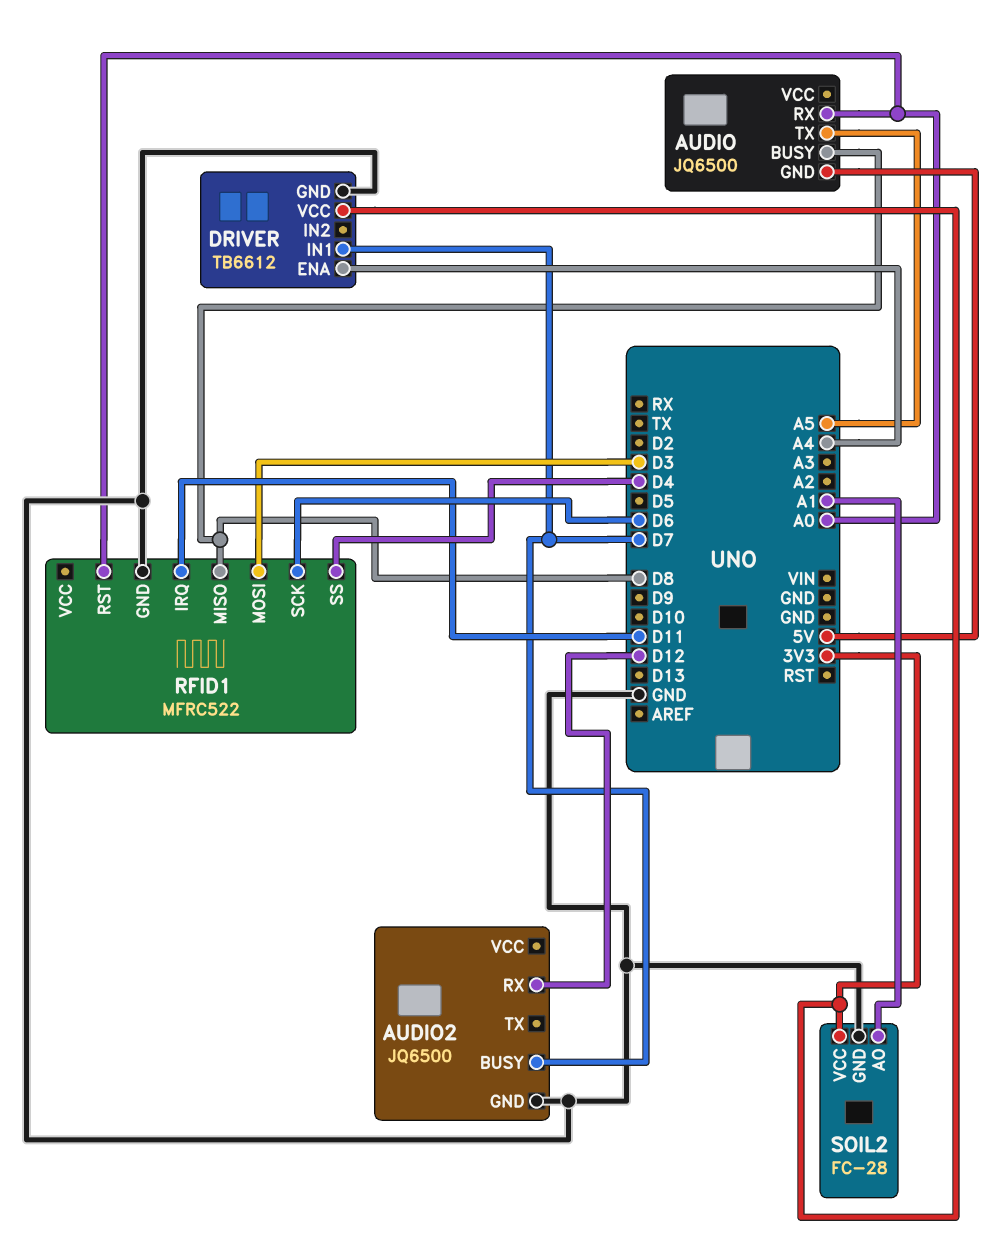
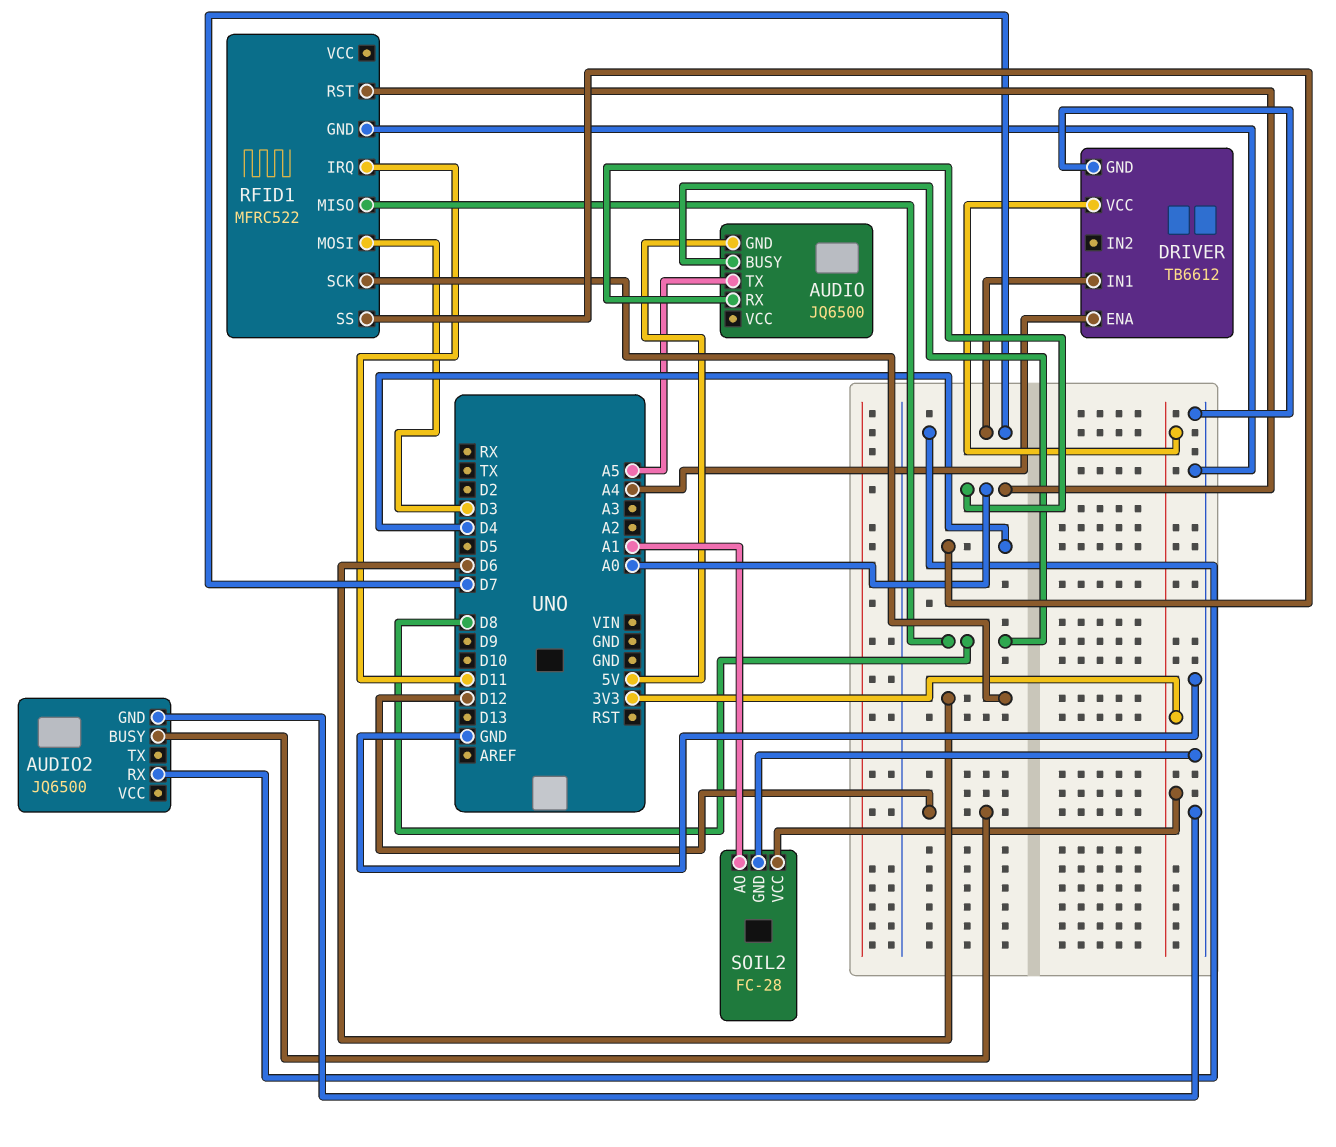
AUDIO2 pin BUSY: D7 -> D12
AUDIO2 pin RX: D12 -> D7

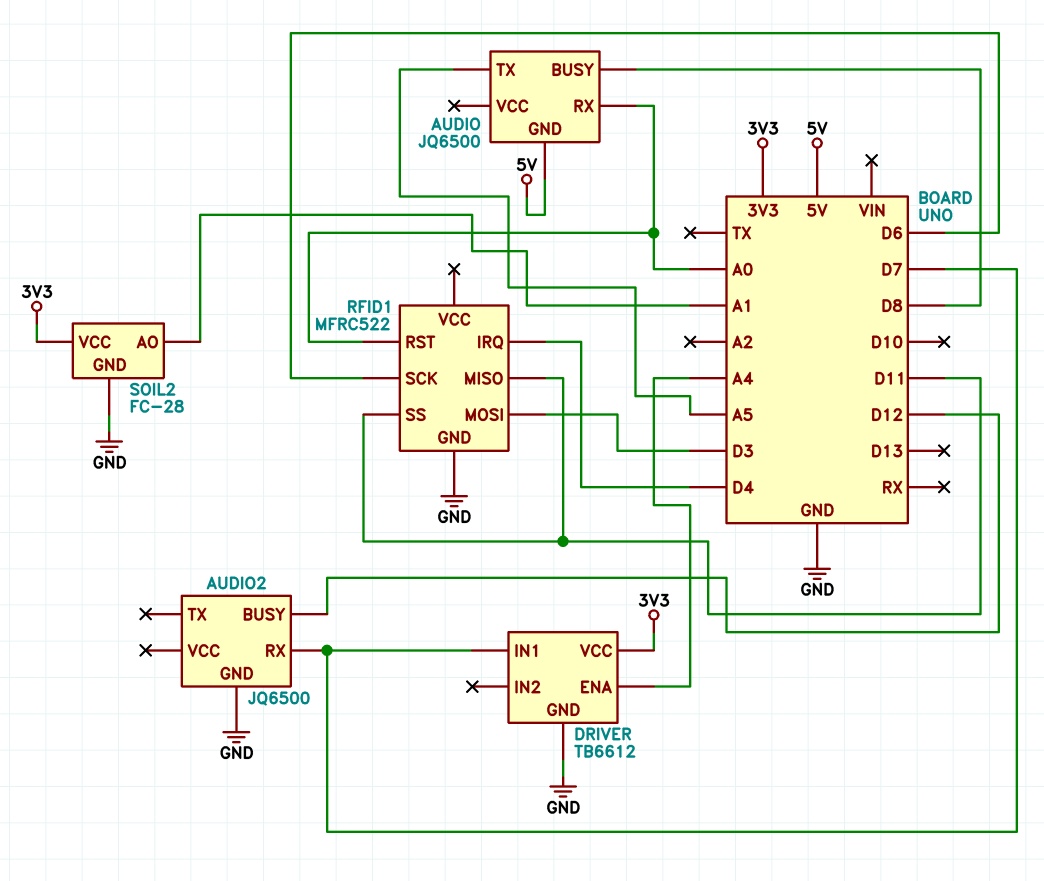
RFID1 pin IRQ: D11 -> D4
RFID1 pin MISO: D8 -> D11
RFID1 pin SS: D4 -> D11

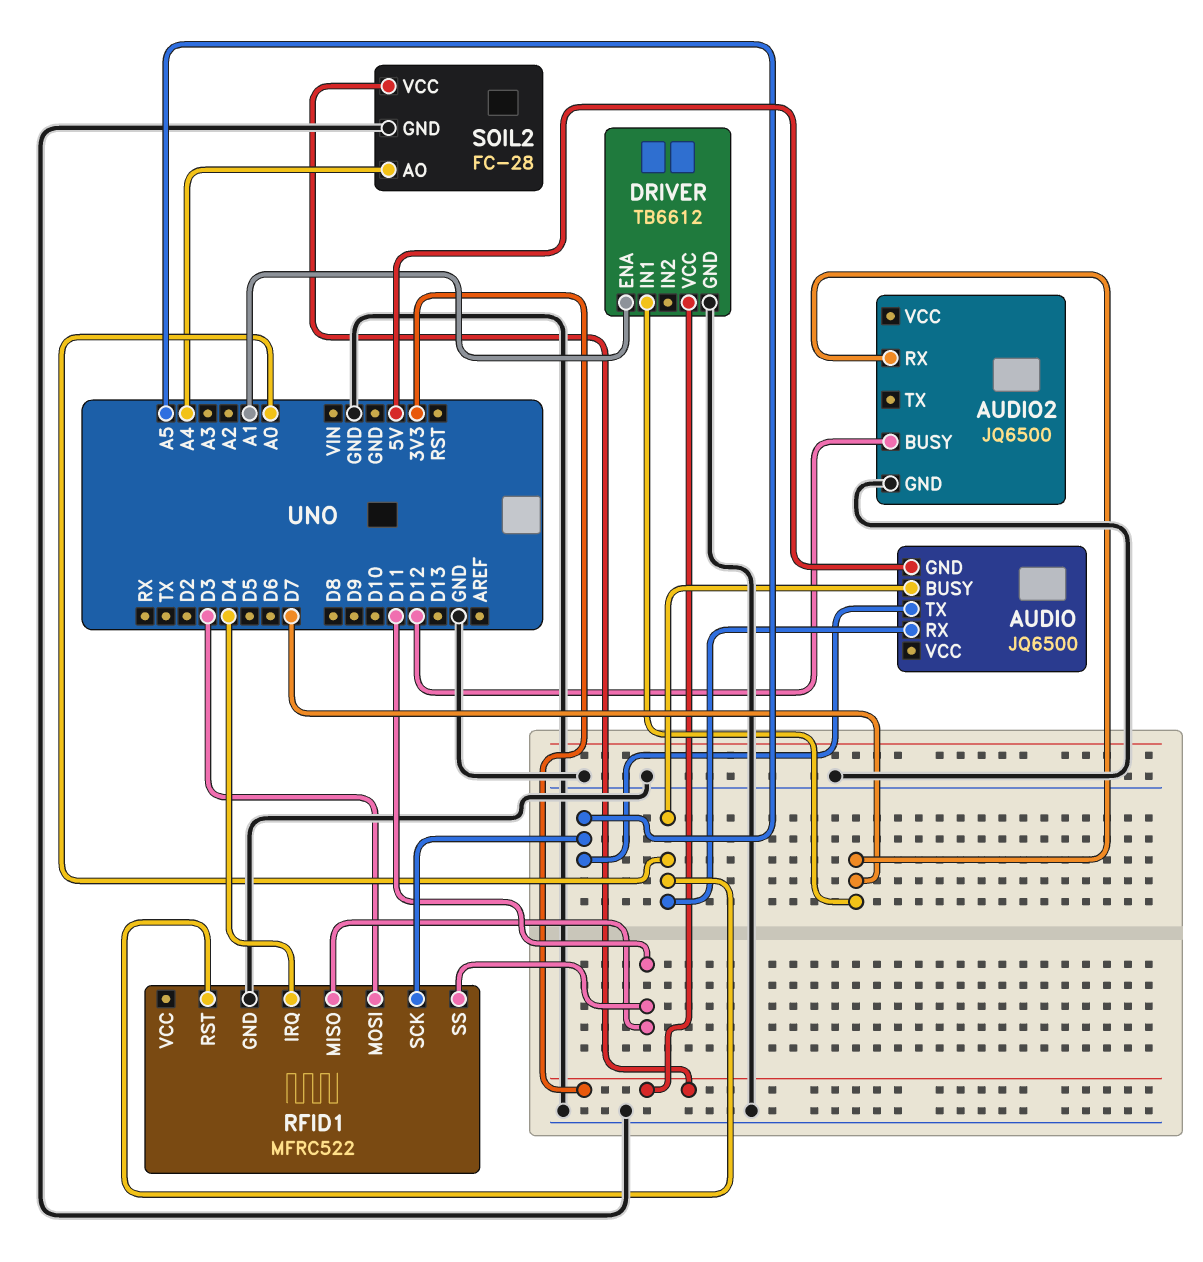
AUDIO pin BUSY: D8 -> A0
DRIVER pin ENA: A4 -> A1
RFID1 pin SCK: D6 -> A5
SOIL2 pin AO: A1 -> A4

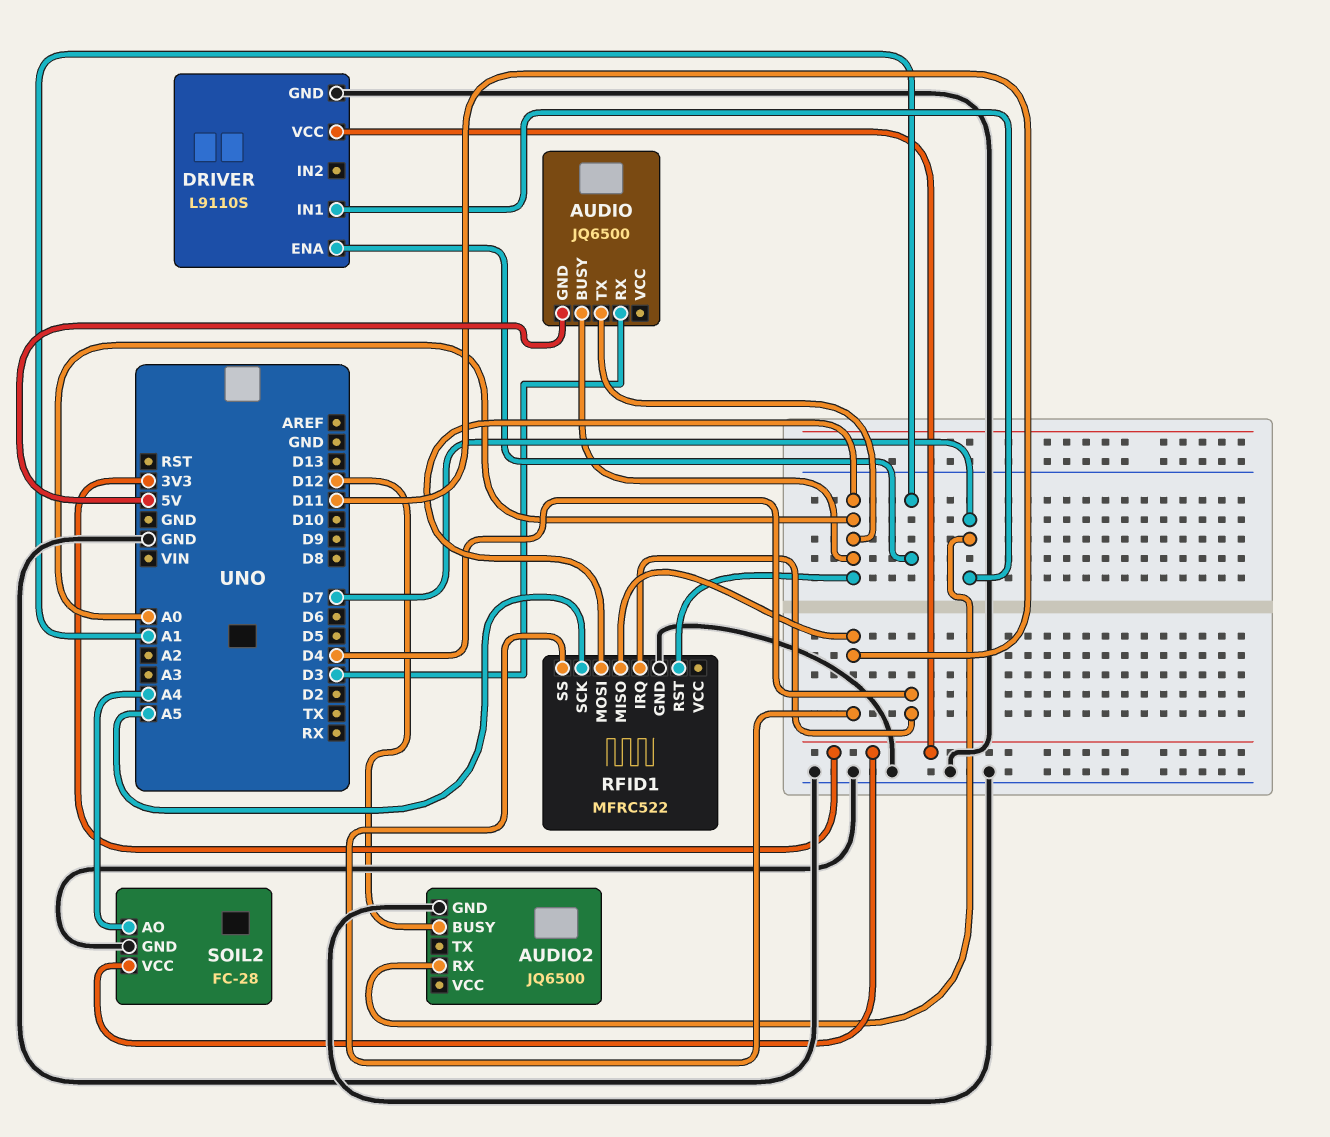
AUDIO pin RX: A0 -> D3
AUDIO pin TX: A5 -> A0
DRIVER: TB6612 -> L9110S
RFID1 pin MOSI: D3 -> A0

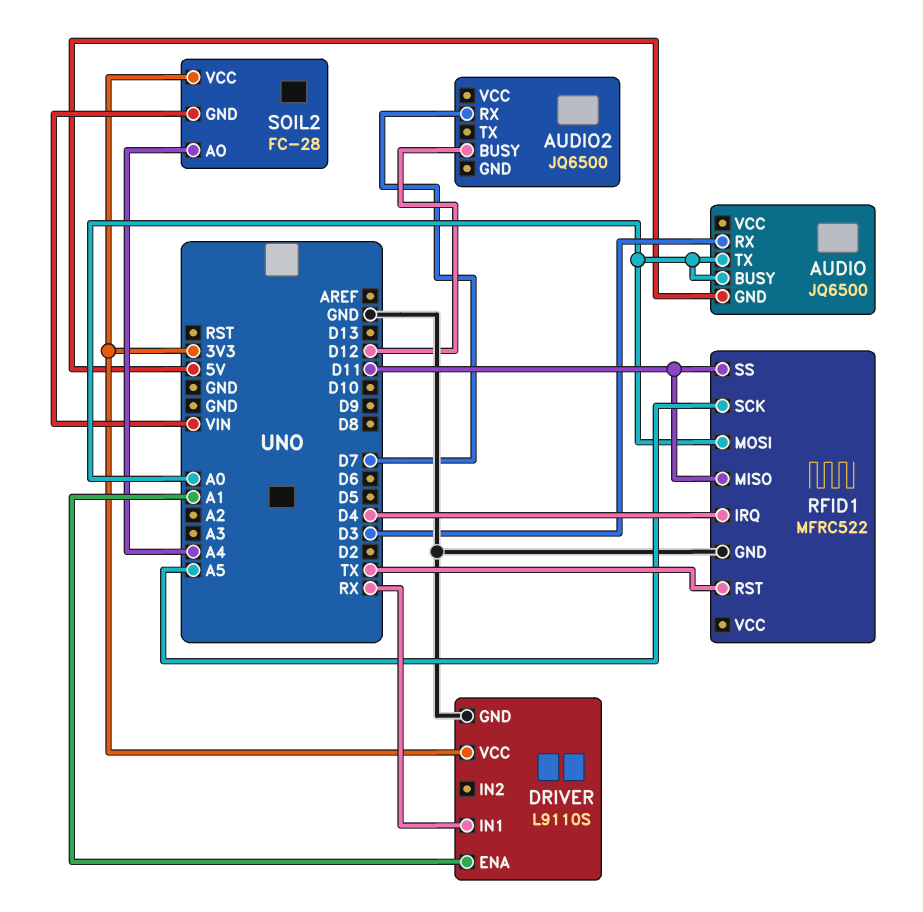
AUDIO2 pin GND: GND -> none
DRIVER pin IN1: D7 -> RX
RFID1 pin RST: A0 -> TX
SOIL2 pin GND: GND -> VIN

